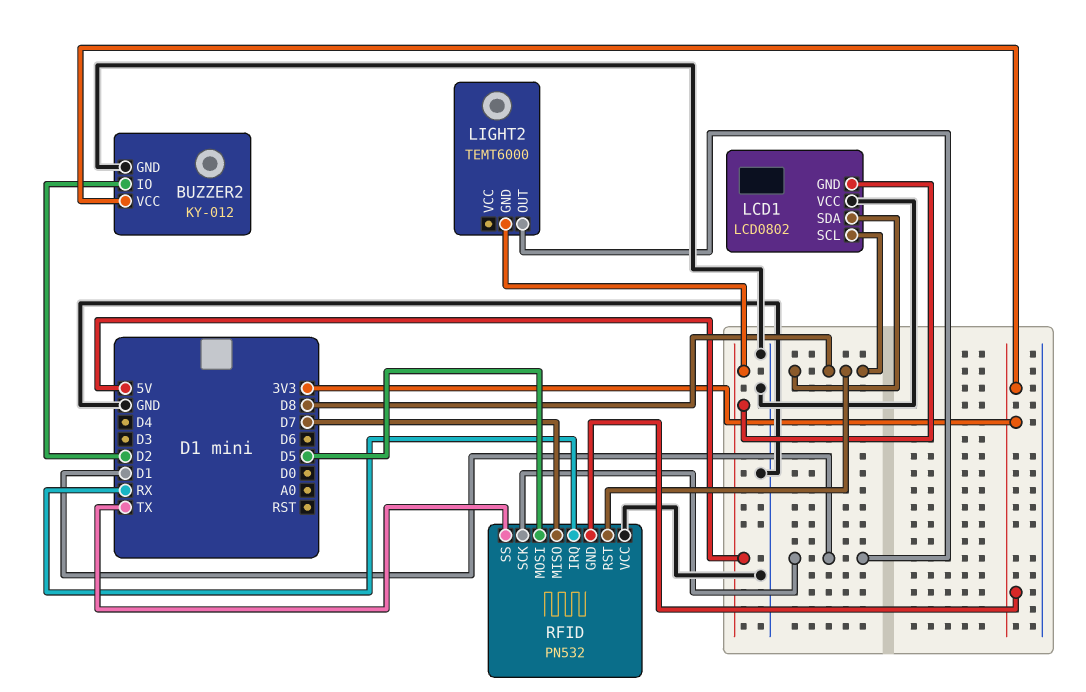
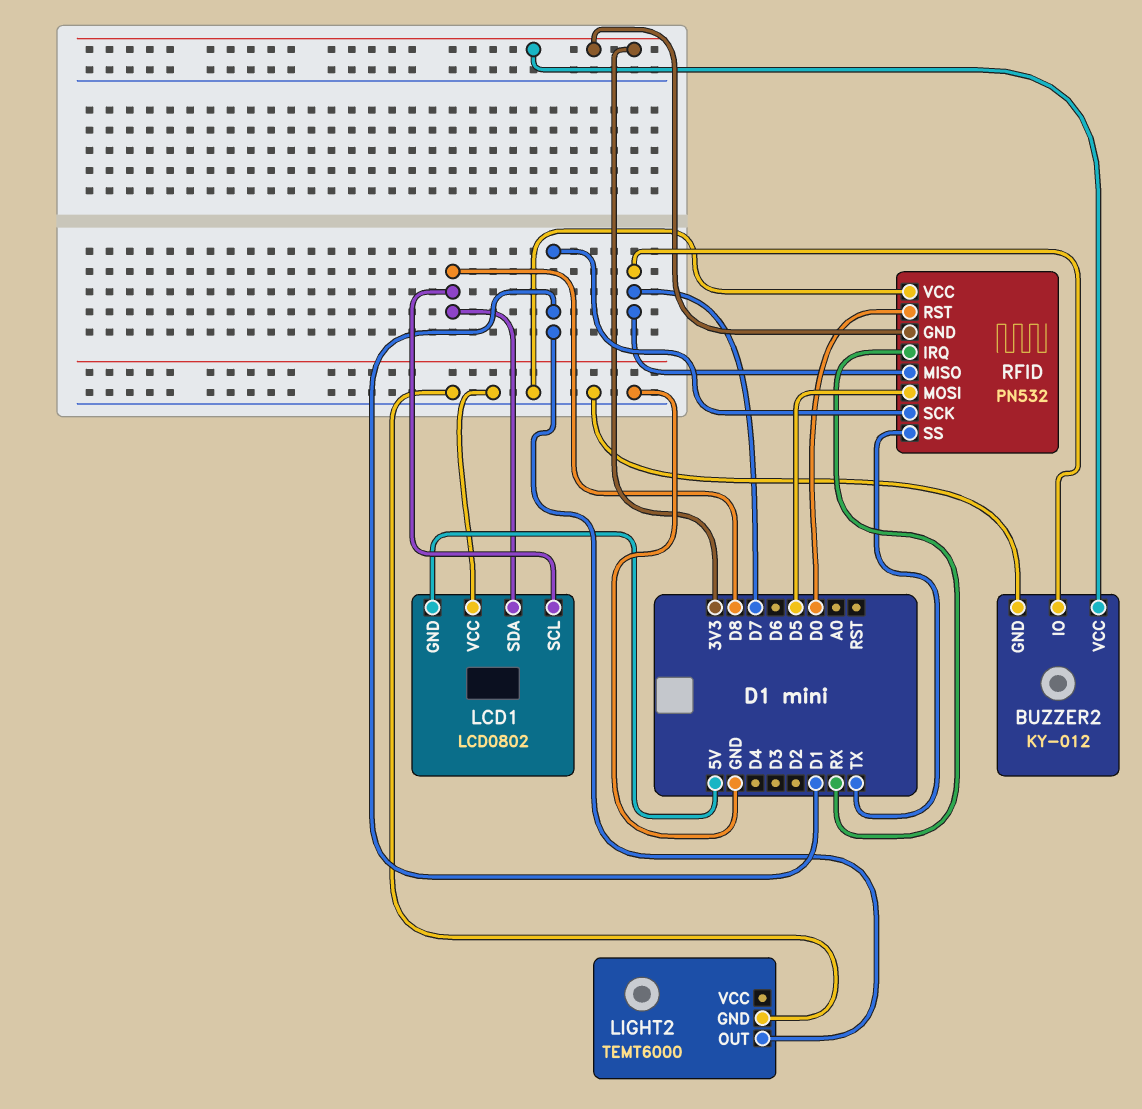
BUZZER2 pin IO: D2 -> D7
LIGHT2 pin GND: 5V -> GND
RFID pin RST: D8 -> D0

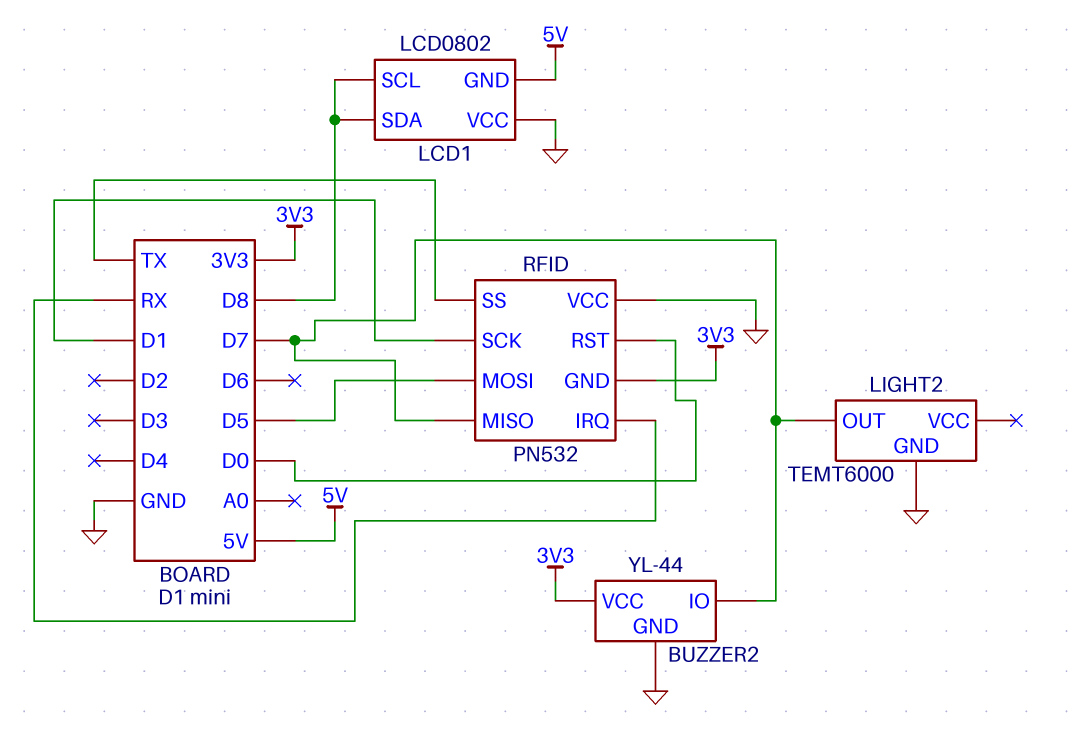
BUZZER2: KY-012 -> YL-44
LIGHT2 pin OUT: D1 -> D7

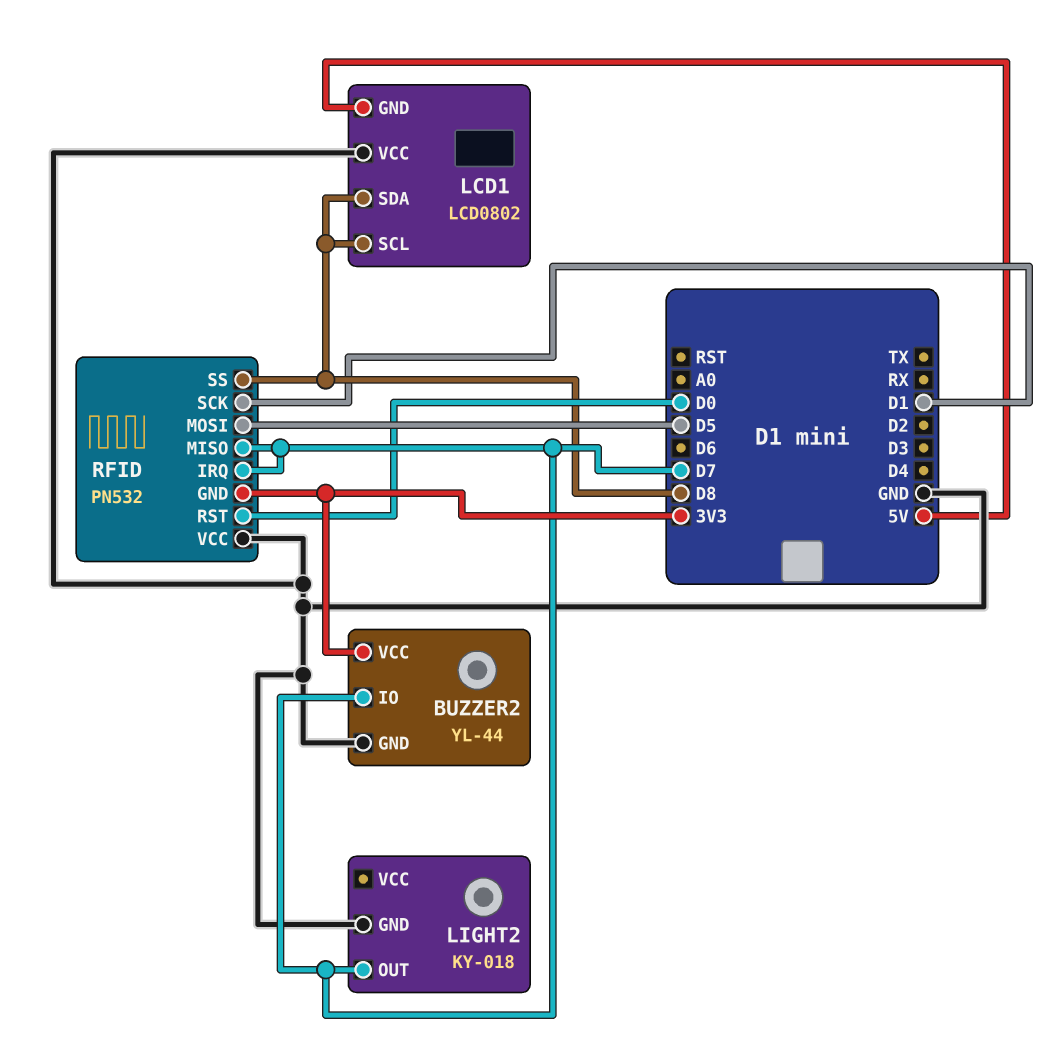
LIGHT2: TEMT6000 -> KY-018
RFID pin IRQ: RX -> D7
RFID pin SS: TX -> D8

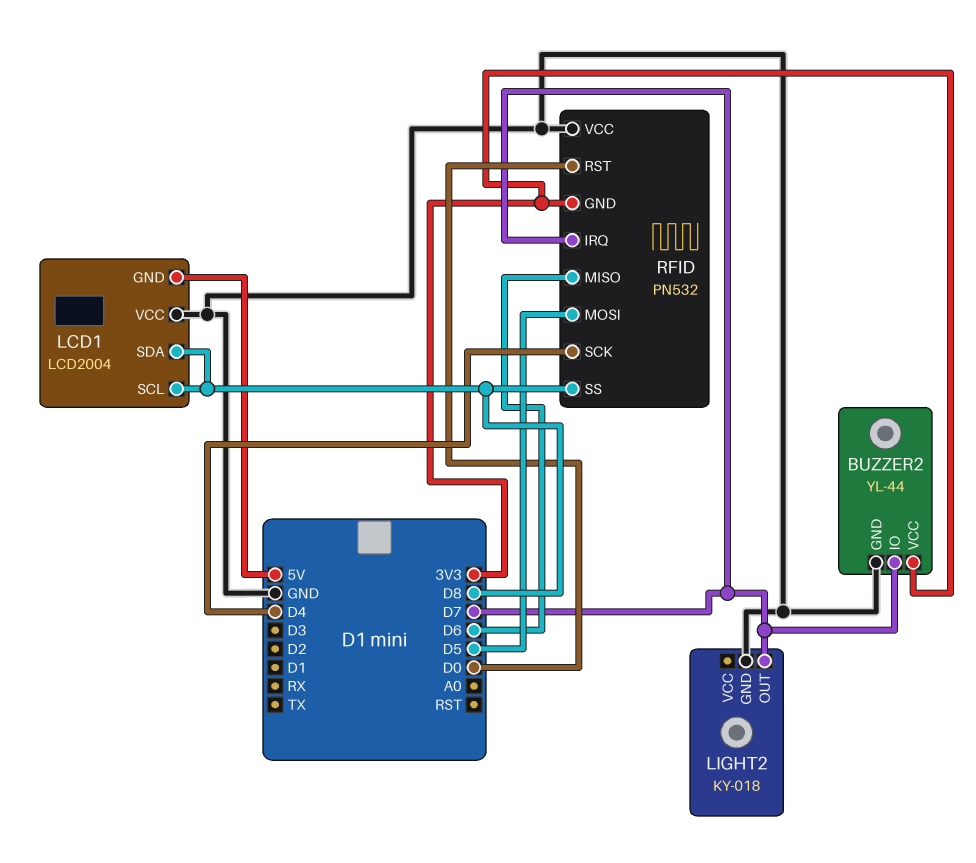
LCD1: LCD0802 -> LCD2004
RFID pin MISO: D7 -> D6
RFID pin SCK: D1 -> D4

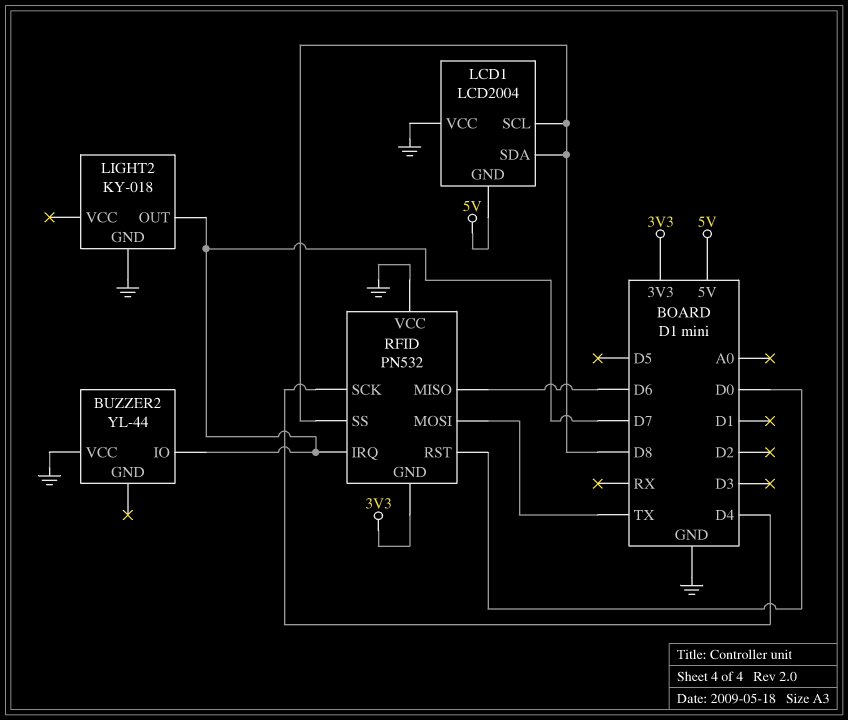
BUZZER2 pin GND: GND -> none
BUZZER2 pin VCC: 3V3 -> GND
RFID pin MOSI: D5 -> TX

